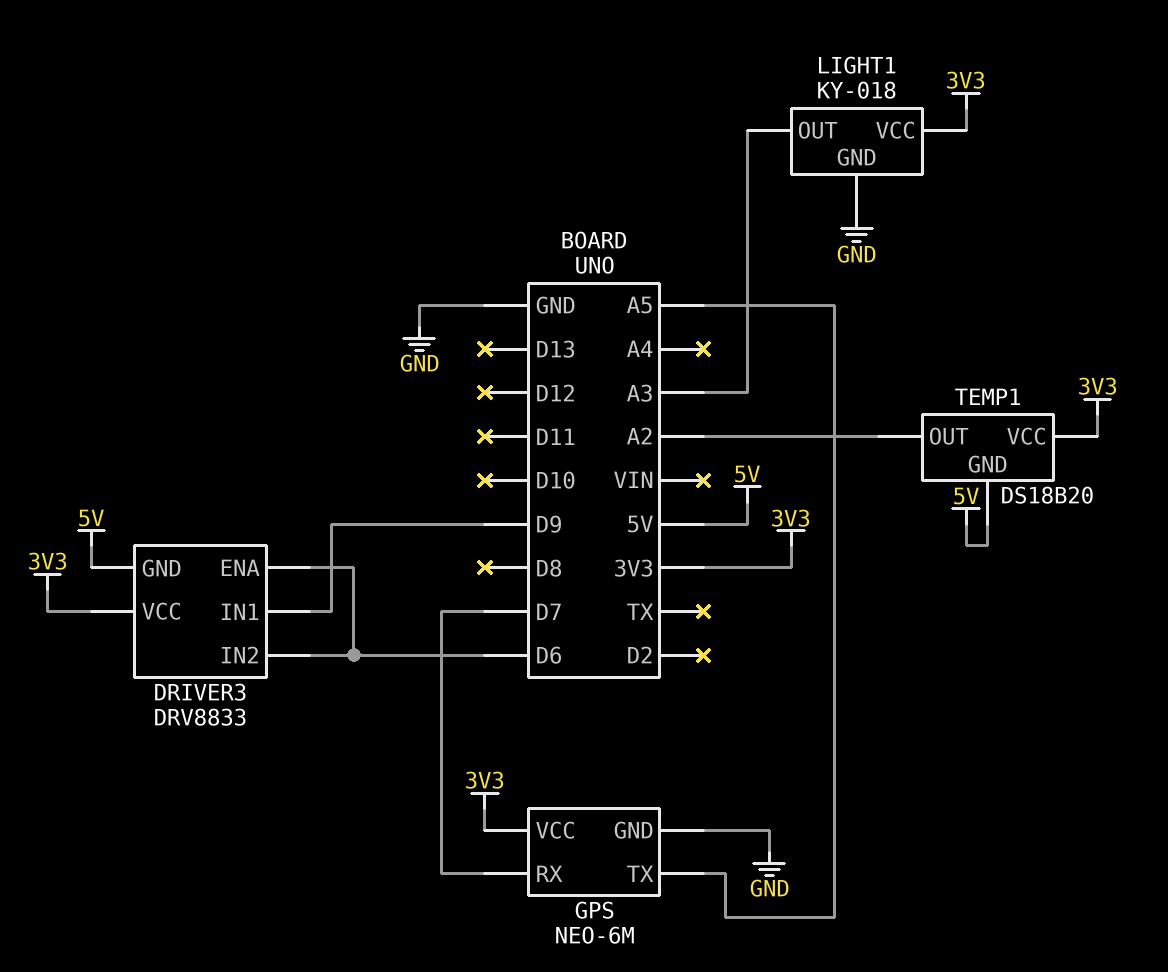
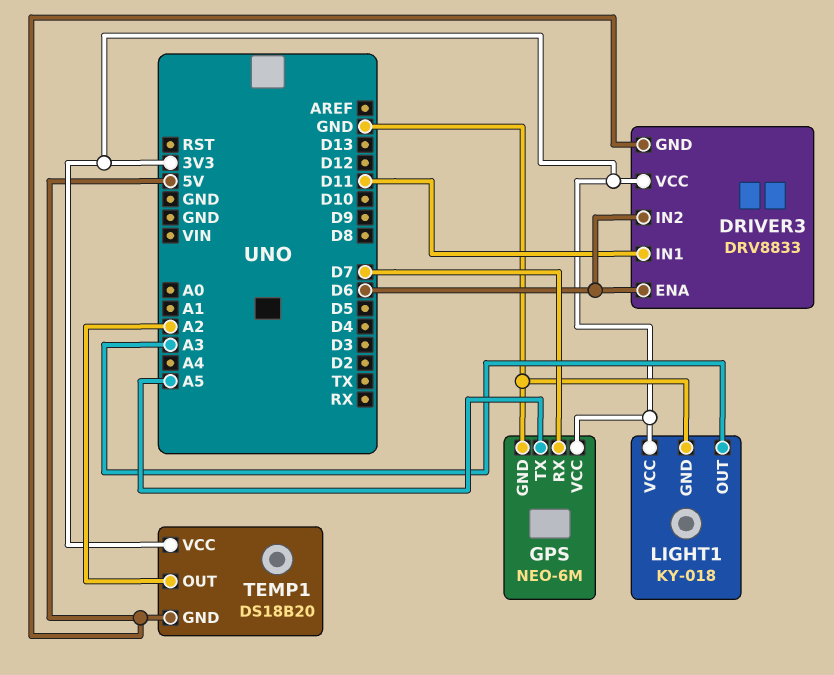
DRIVER3 pin IN1: D9 -> D11

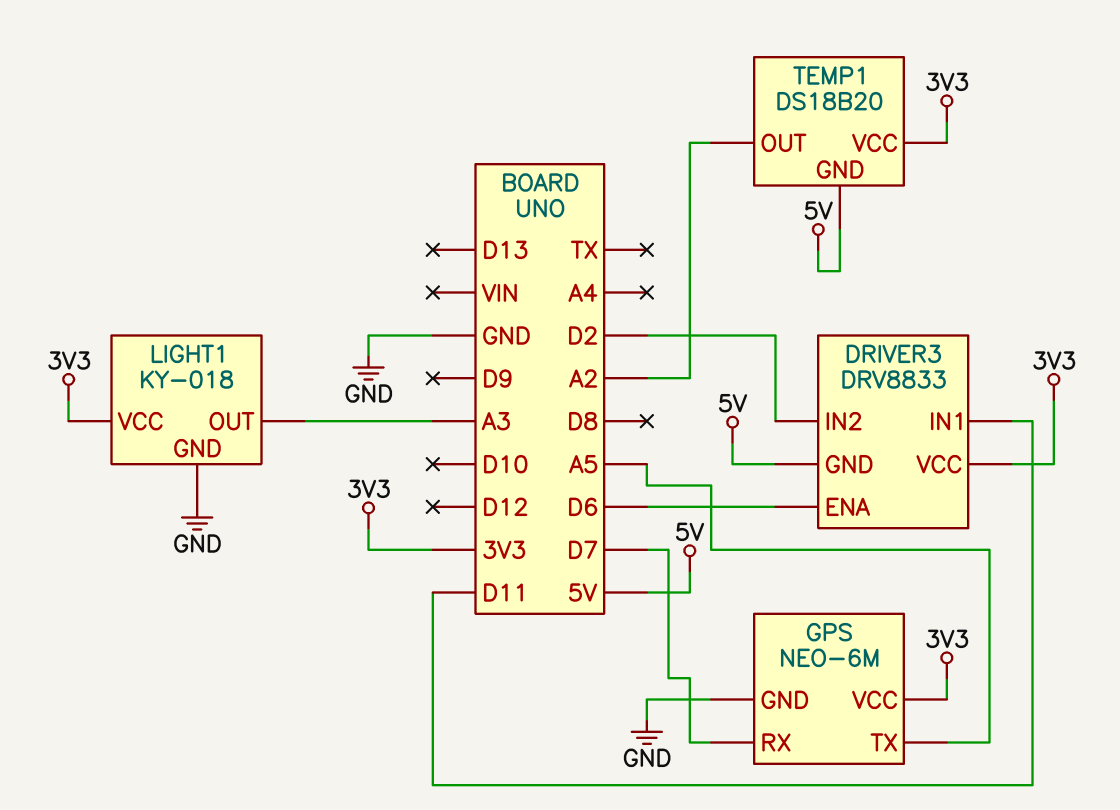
DRIVER3 pin IN2: D6 -> D2

